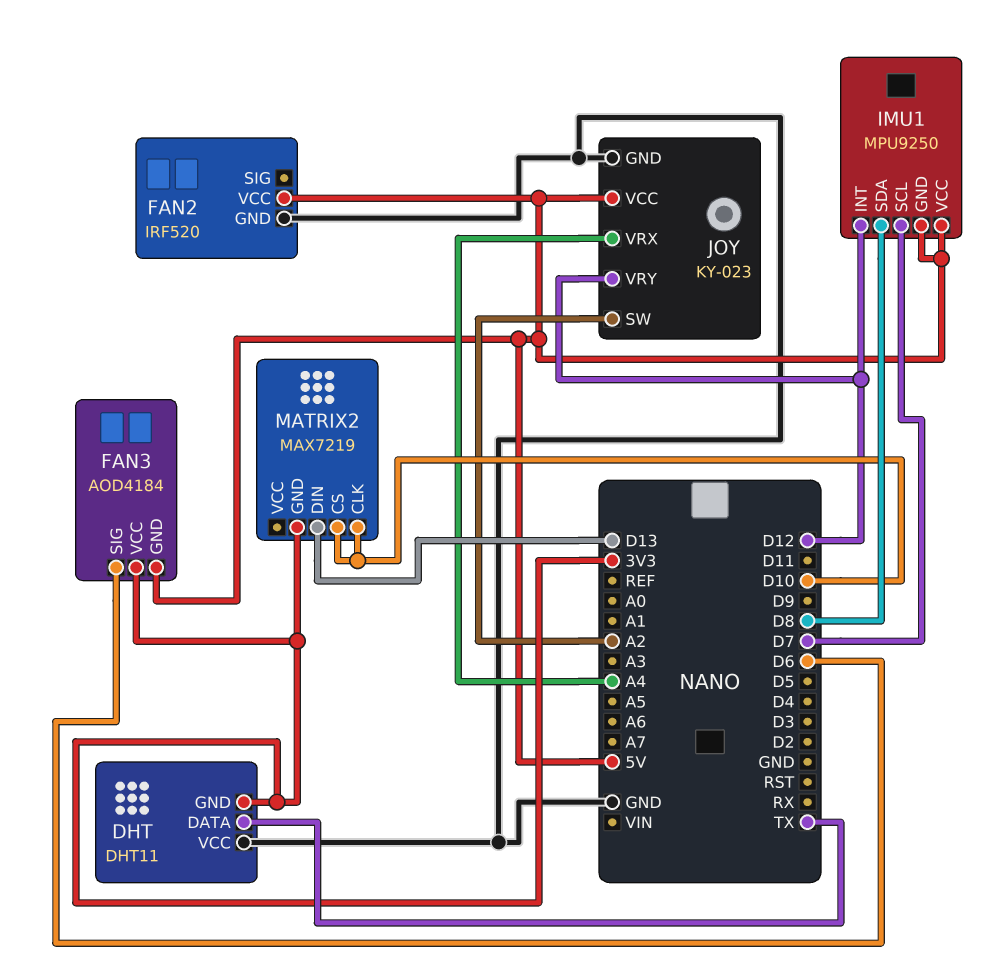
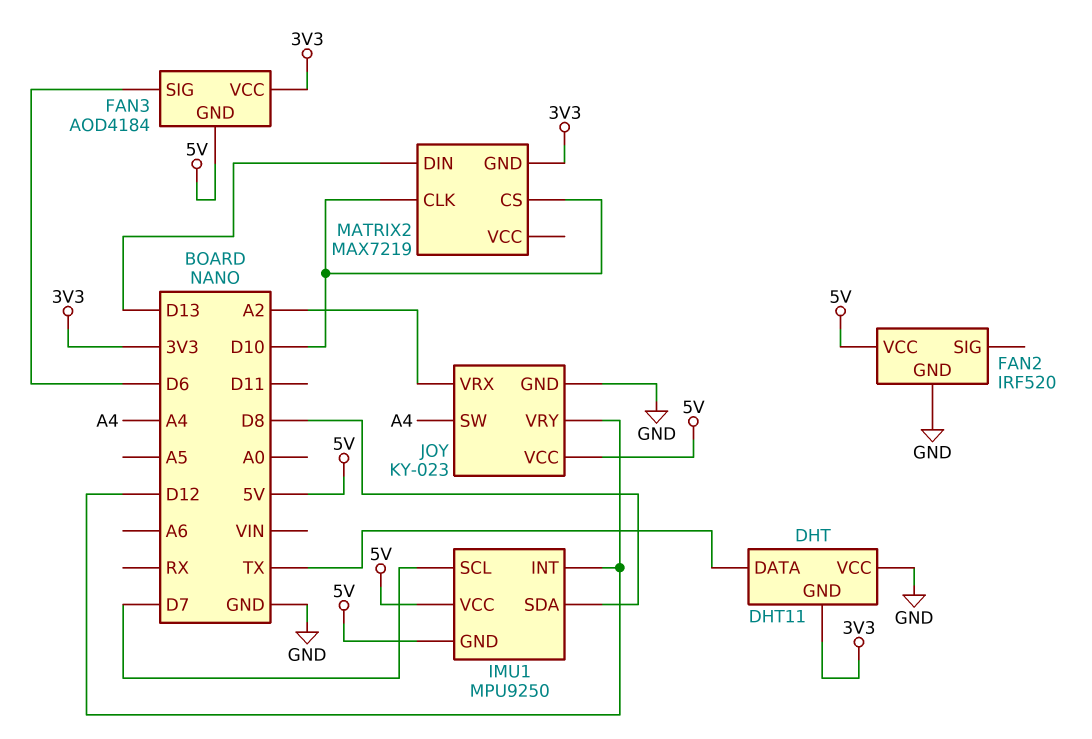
JOY pin SW: A2 -> A4
JOY pin VRX: A4 -> A2

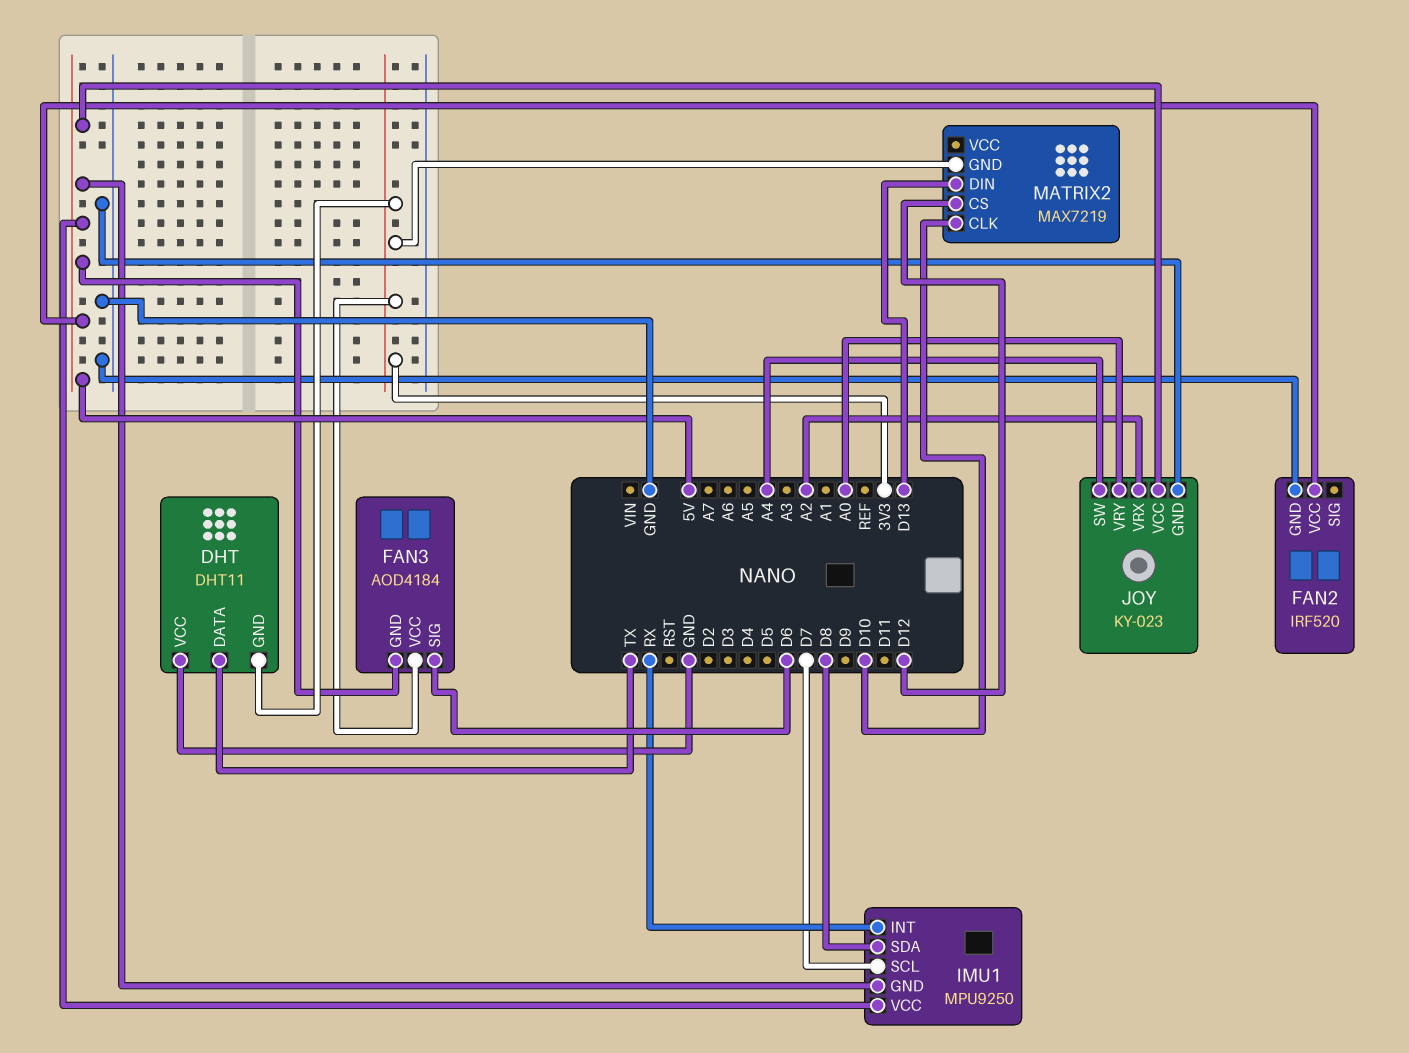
IMU1 pin INT: D12 -> RX
JOY pin VRY: D12 -> A0
MATRIX2 pin CS: D10 -> D12

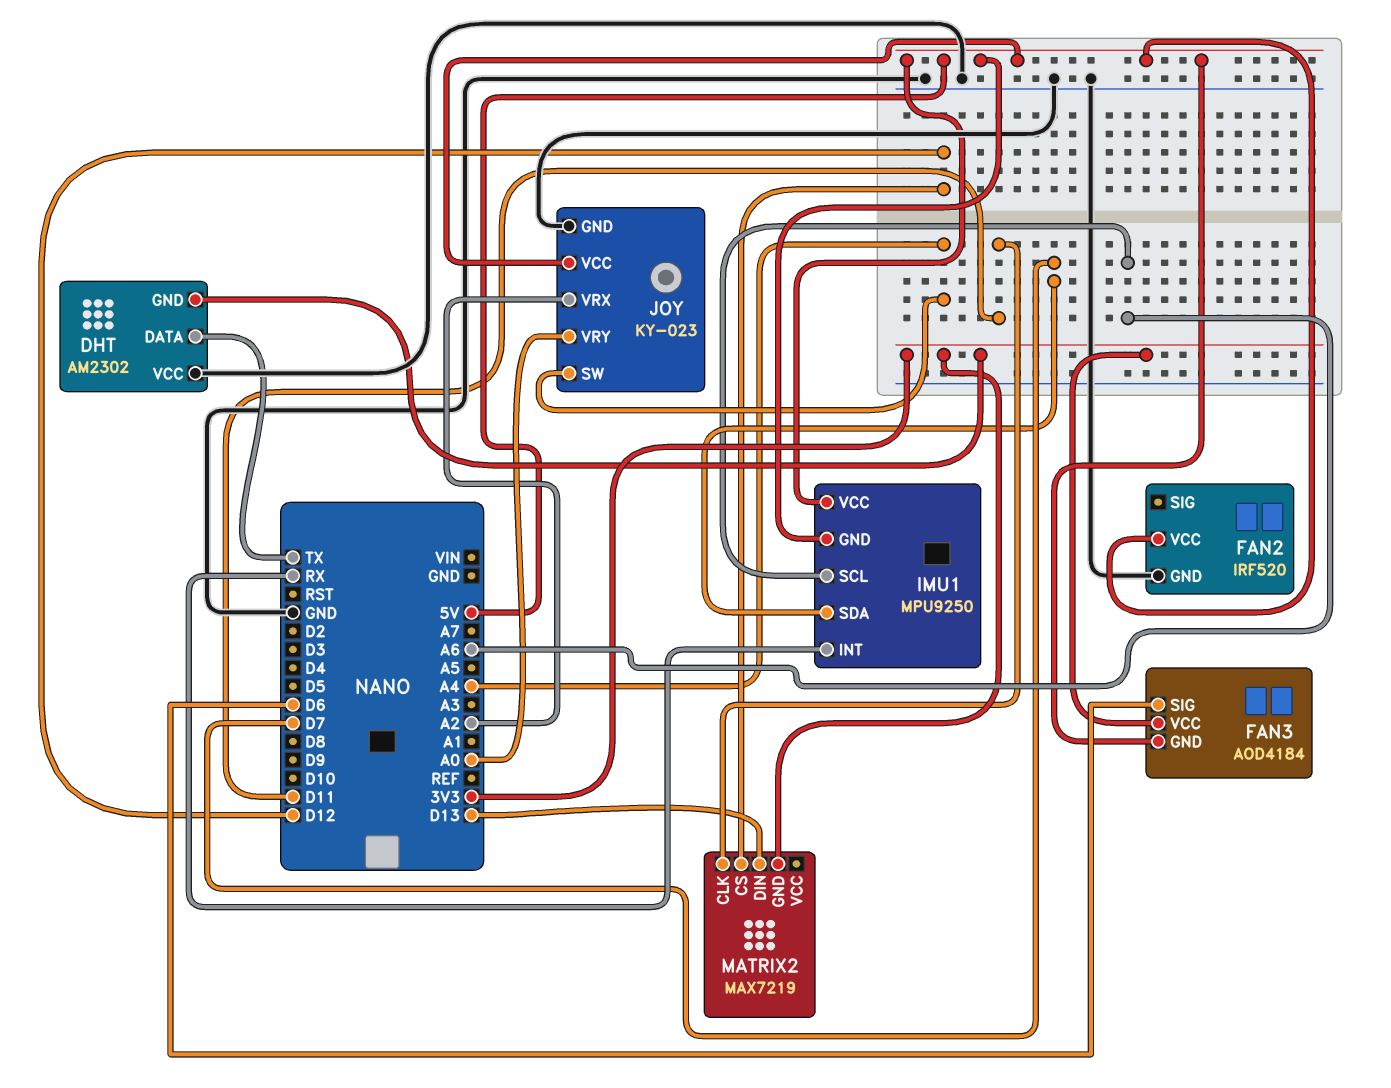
DHT: DHT11 -> AM2302
IMU1 pin SCL: D7 -> A6
IMU1 pin SDA: D8 -> D7
MATRIX2 pin CLK: D10 -> D11

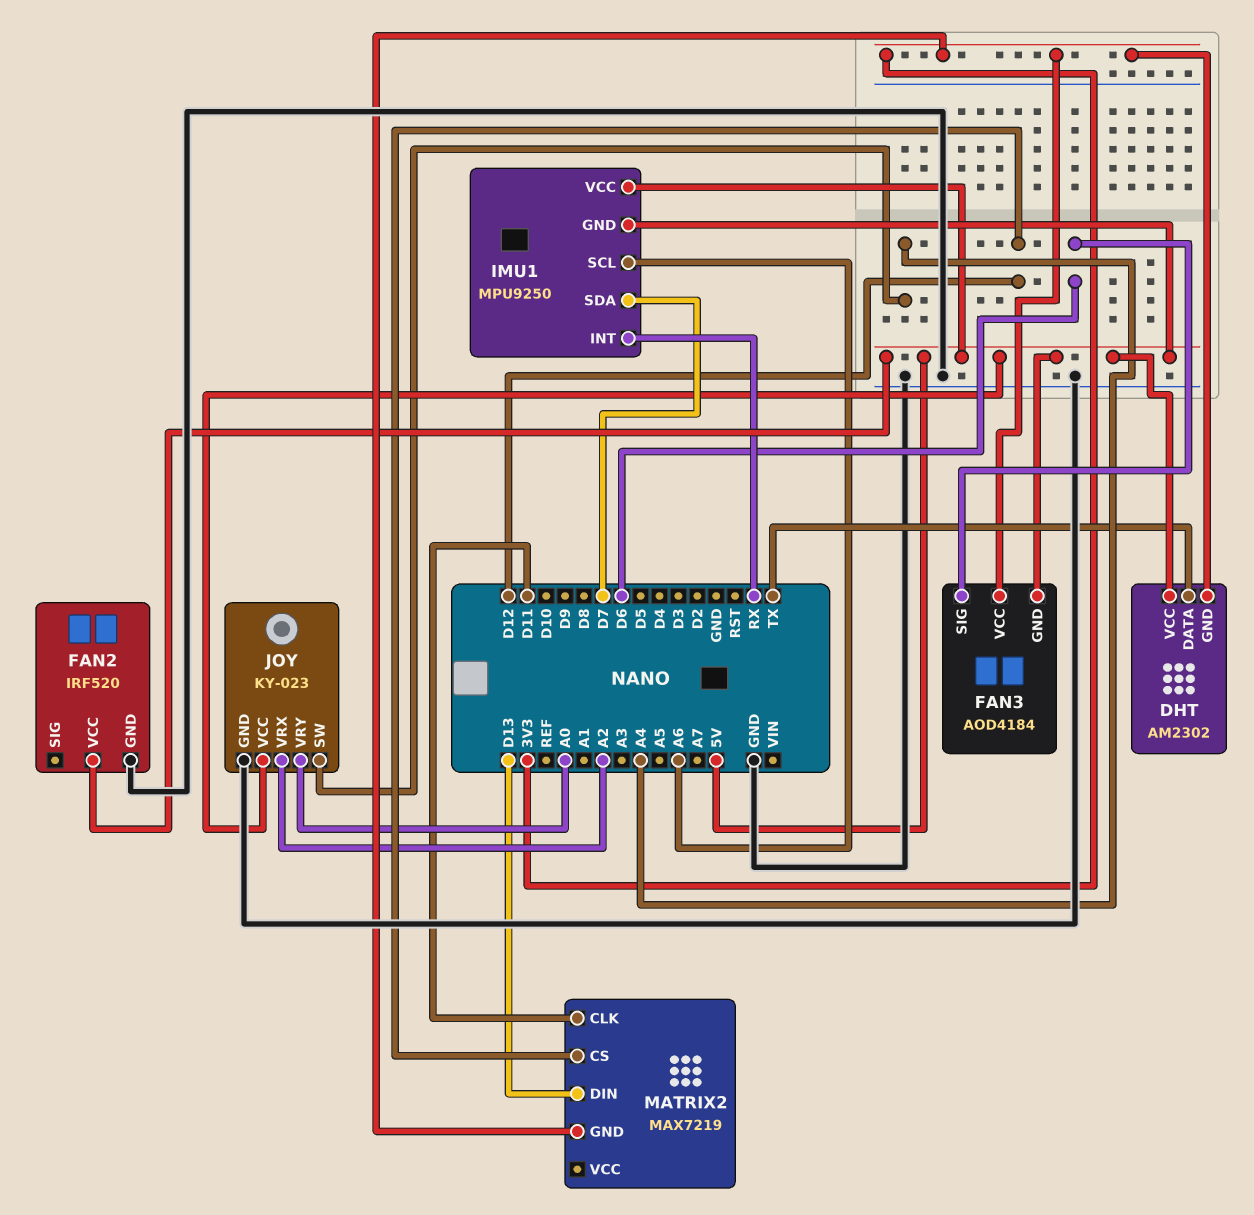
DHT pin VCC: GND -> 5V

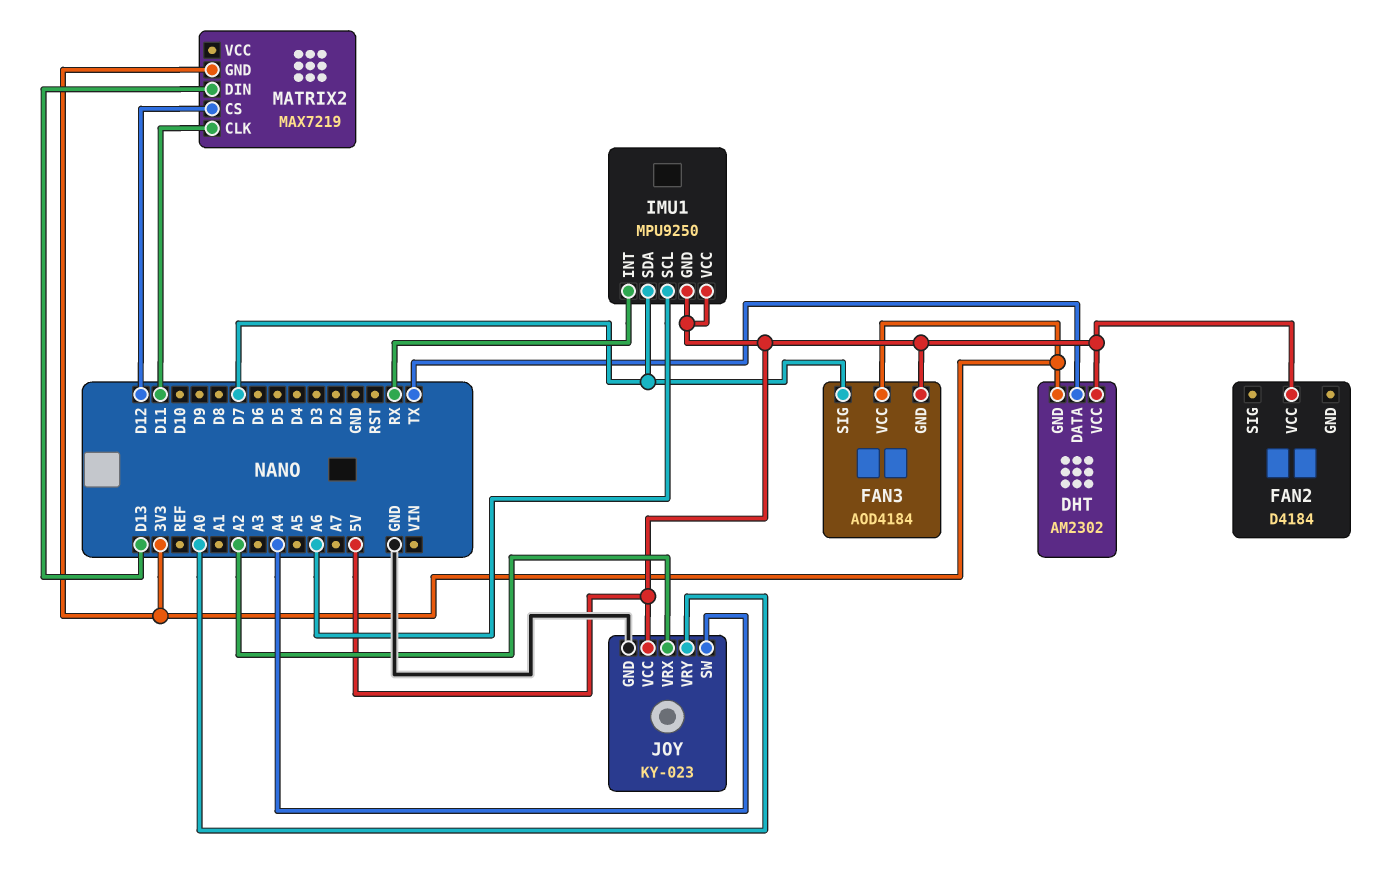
FAN2: IRF520 -> D4184
FAN2 pin GND: GND -> none
FAN3 pin SIG: D6 -> D7

